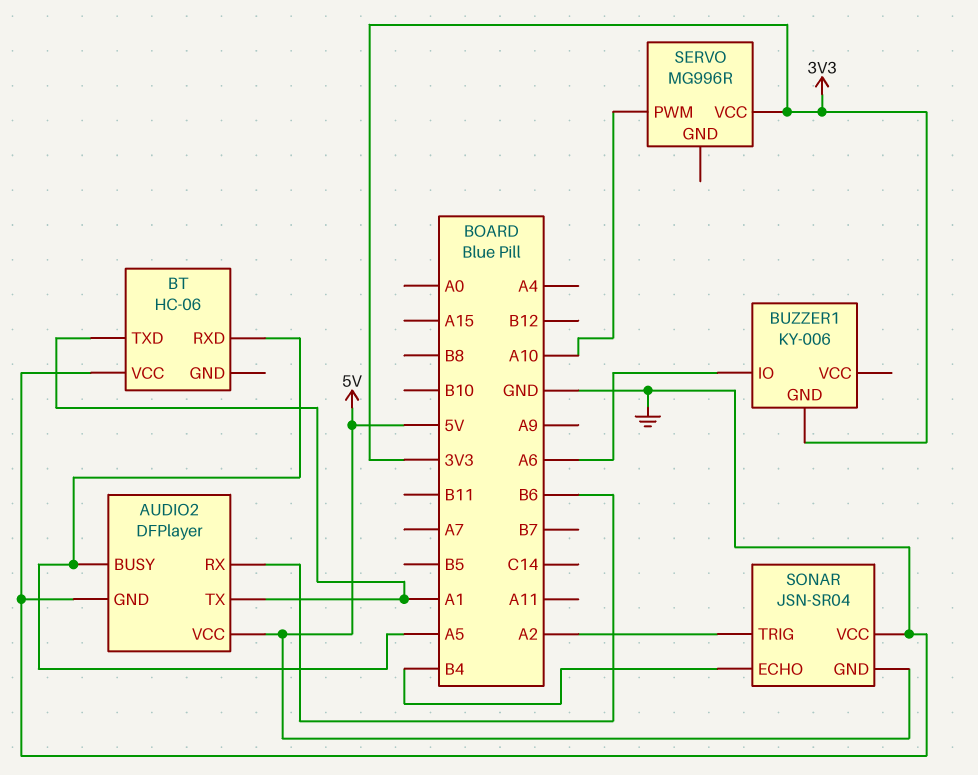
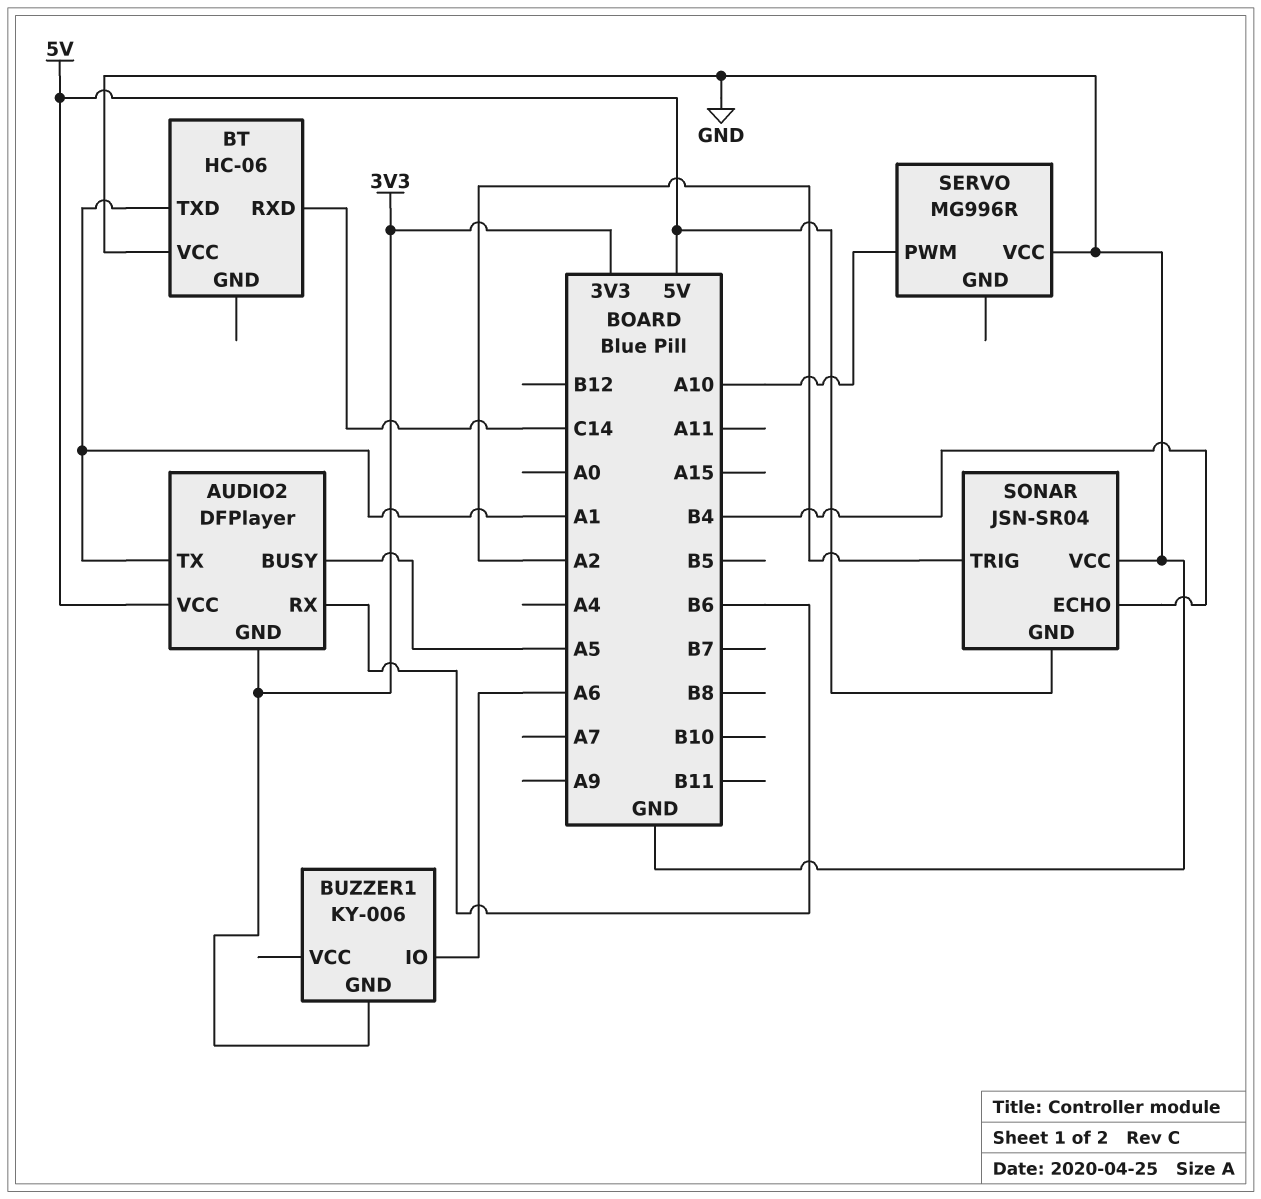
AUDIO2 pin GND: GND -> 3V3
BT pin RXD: A5 -> C14
SERVO pin VCC: 3V3 -> GND

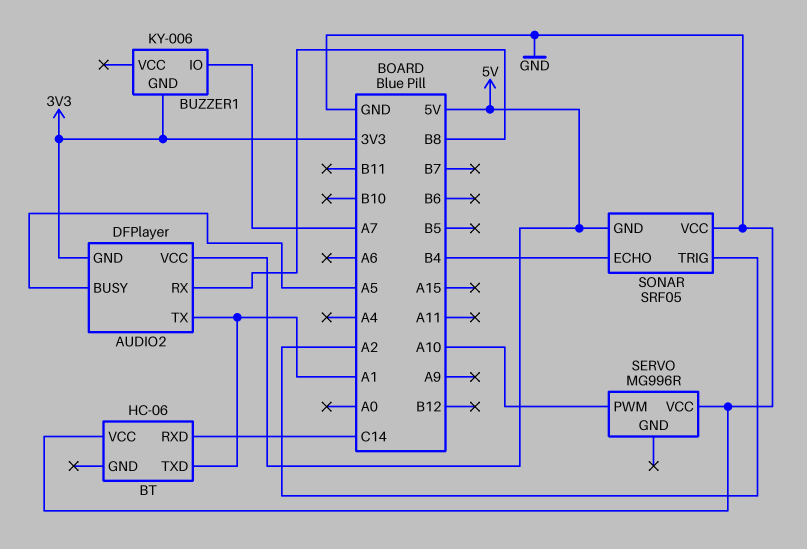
AUDIO2 pin RX: B6 -> B8
BUZZER1 pin IO: A6 -> A7
SONAR: JSN-SR04 -> SRF05

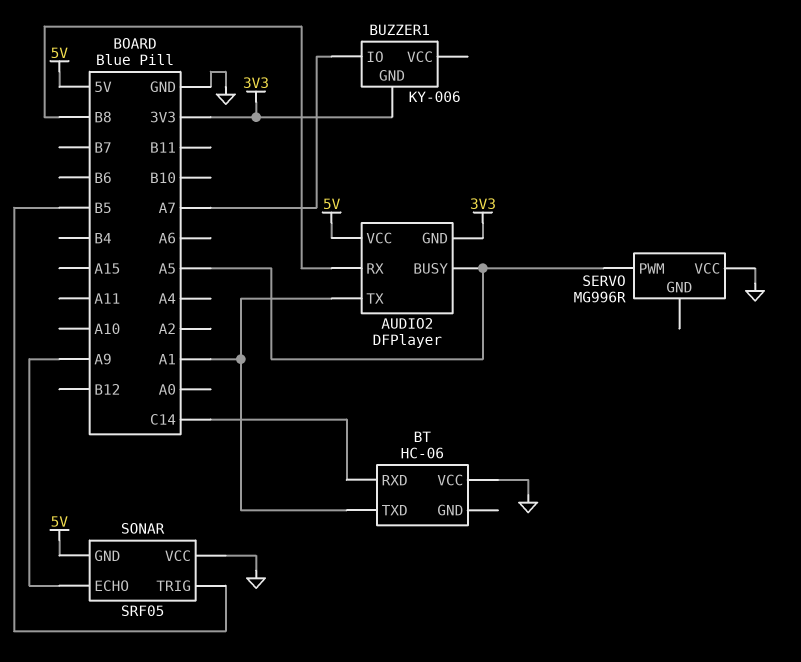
SERVO pin PWM: A10 -> A5
SONAR pin ECHO: B4 -> A9
SONAR pin TRIG: A2 -> B5

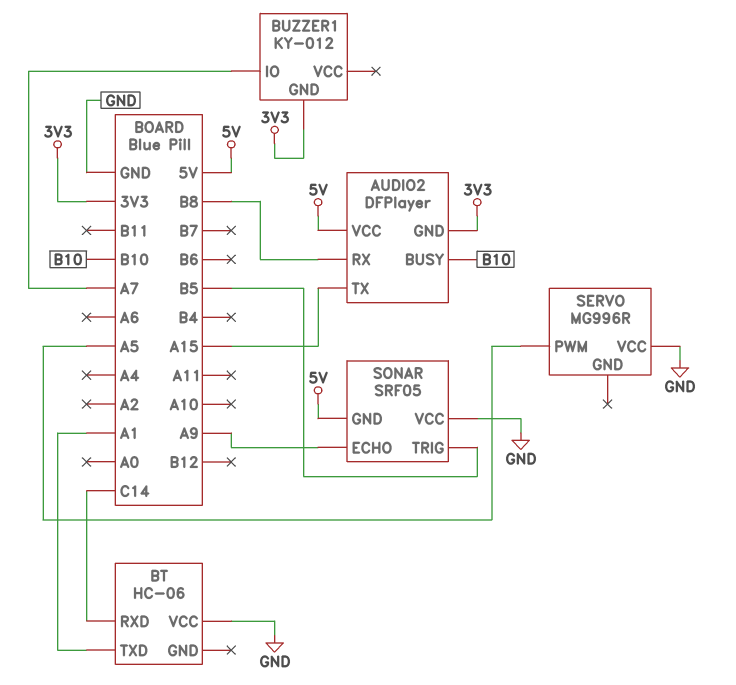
AUDIO2 pin BUSY: A5 -> B10
AUDIO2 pin TX: A1 -> A15
BUZZER1: KY-006 -> KY-012

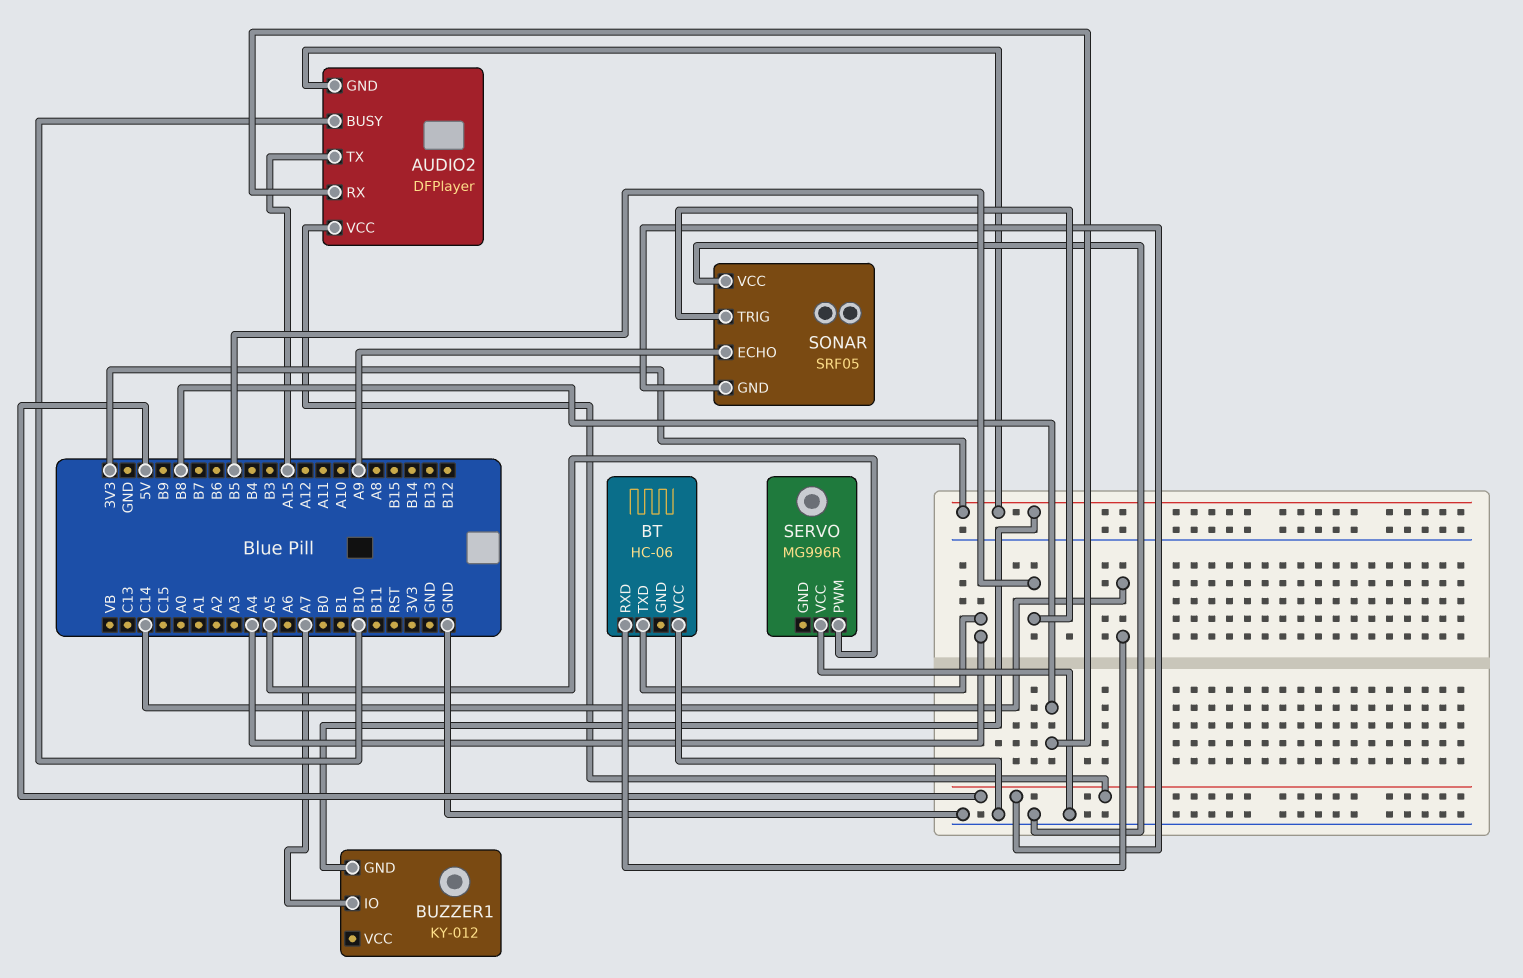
BT pin TXD: A1 -> A4

